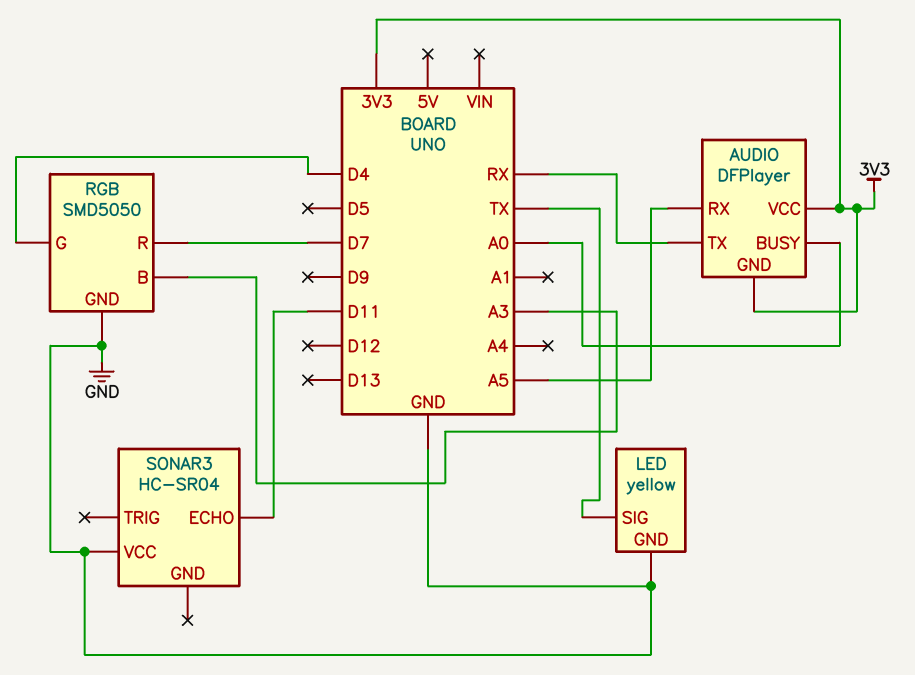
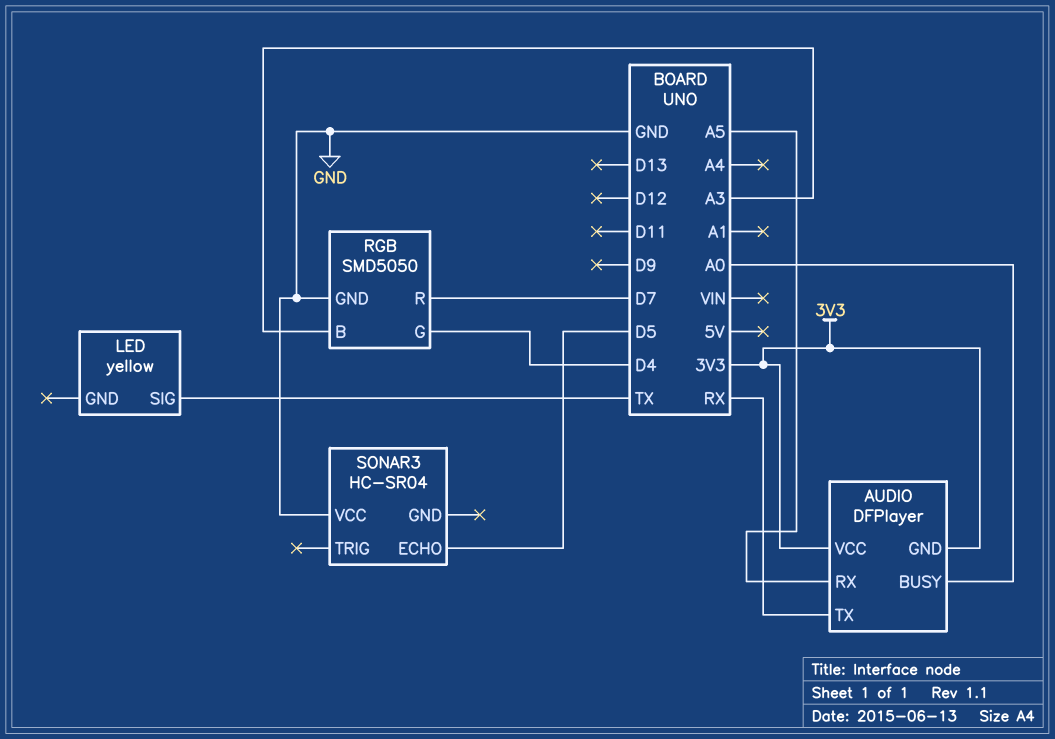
LED pin GND: GND -> none
SONAR3 pin ECHO: D11 -> D5

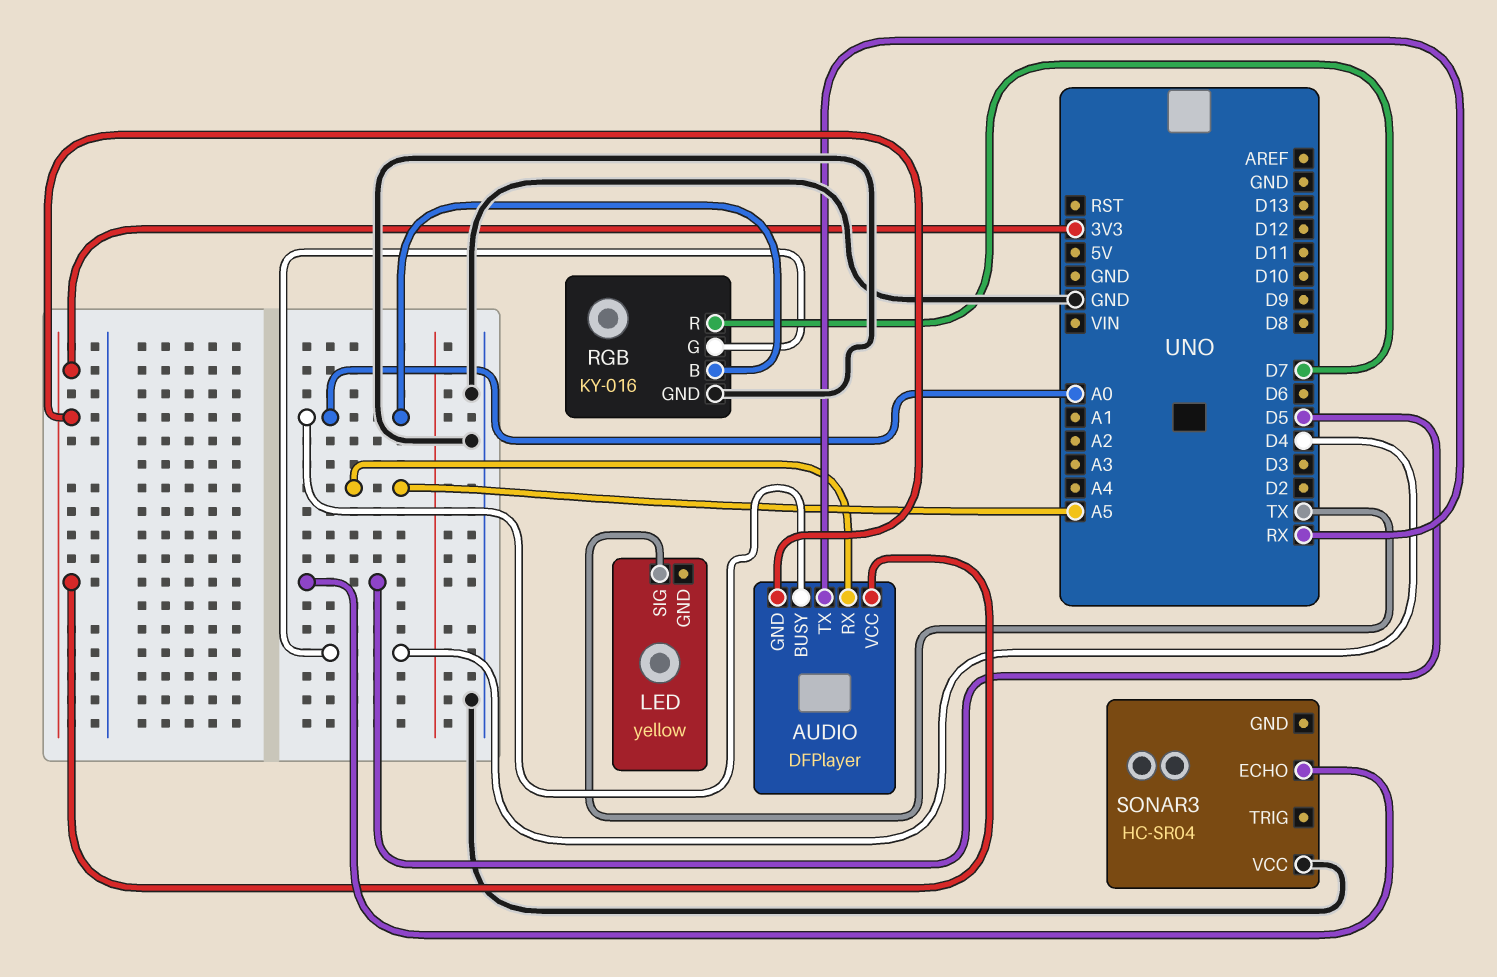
RGB: SMD5050 -> KY-016
RGB pin B: A3 -> A0

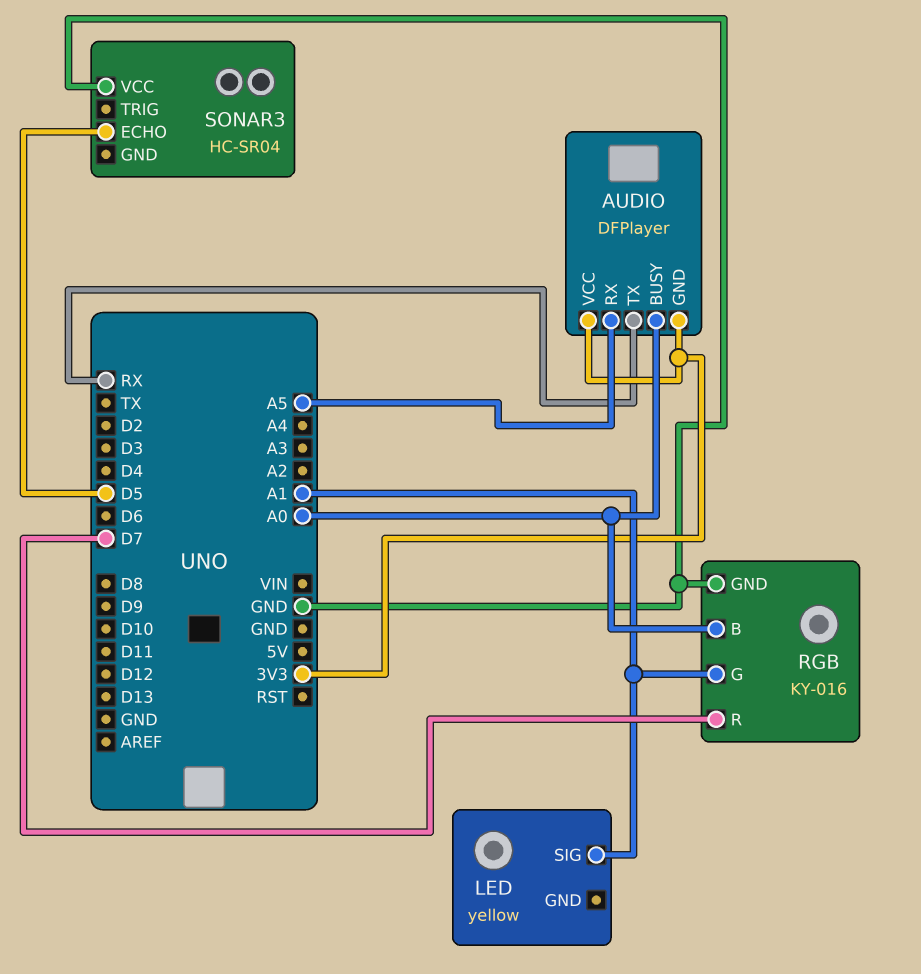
LED pin SIG: TX -> A1
RGB pin G: D4 -> A1

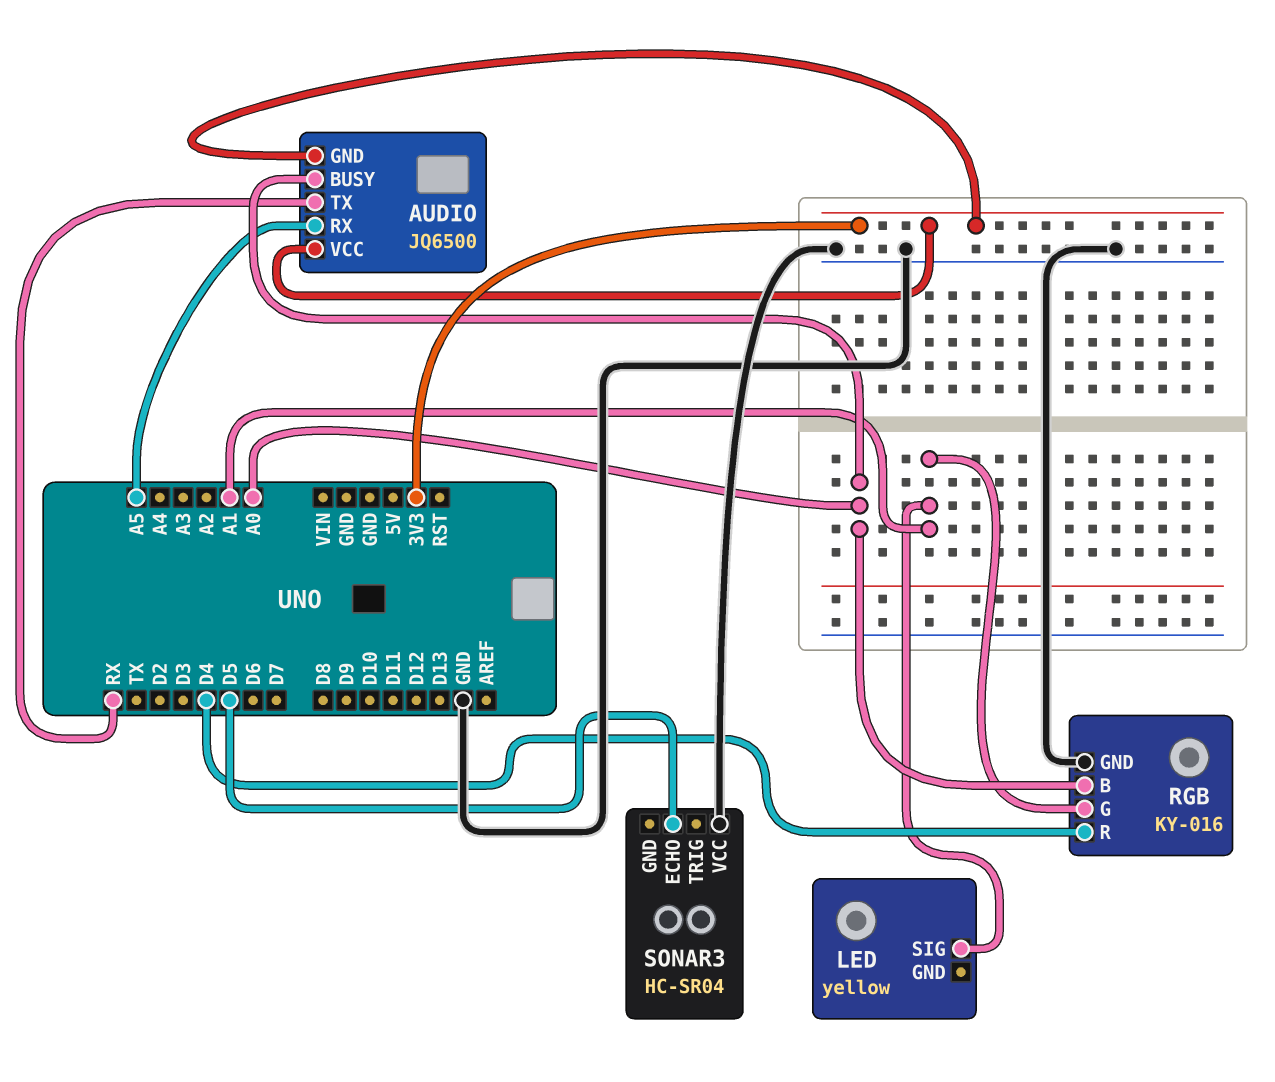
AUDIO: DFPlayer -> JQ6500
RGB pin R: D7 -> D4

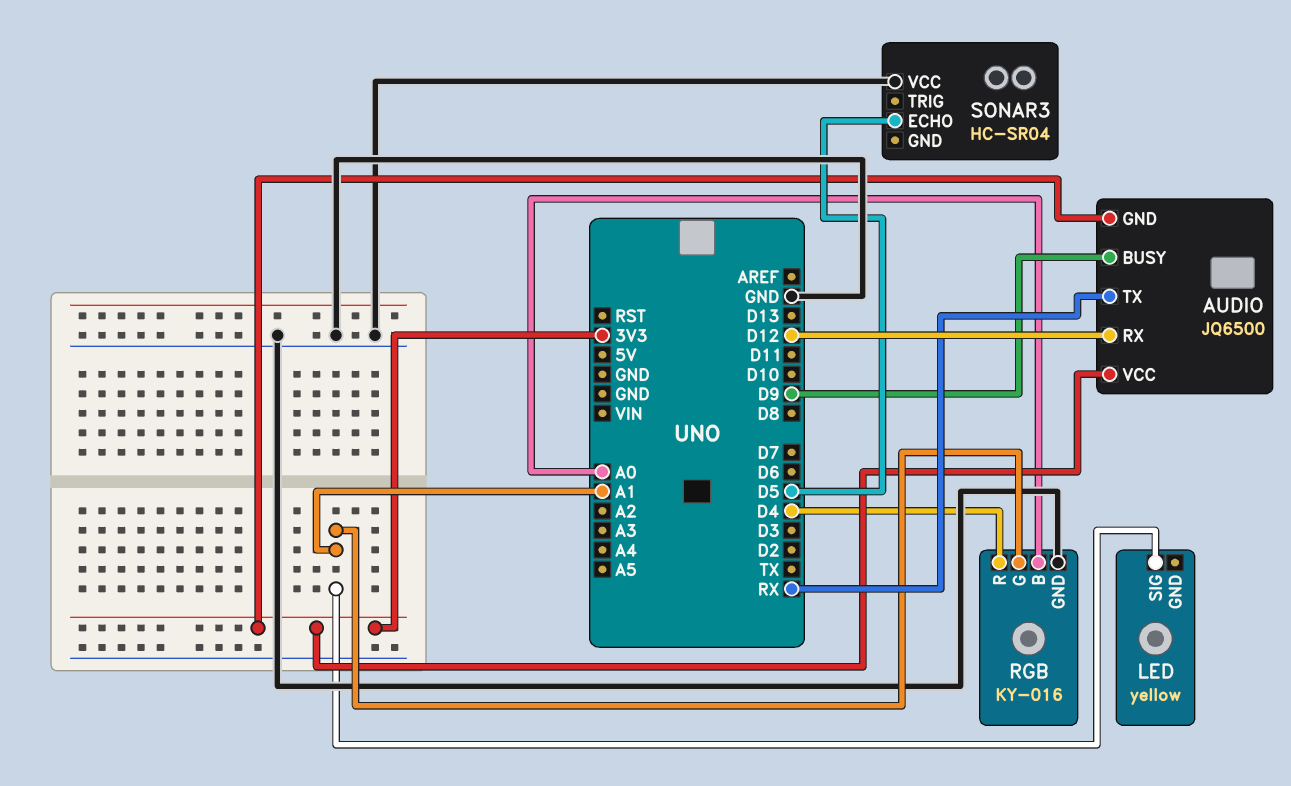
AUDIO pin BUSY: A0 -> D9
AUDIO pin RX: A5 -> D12

